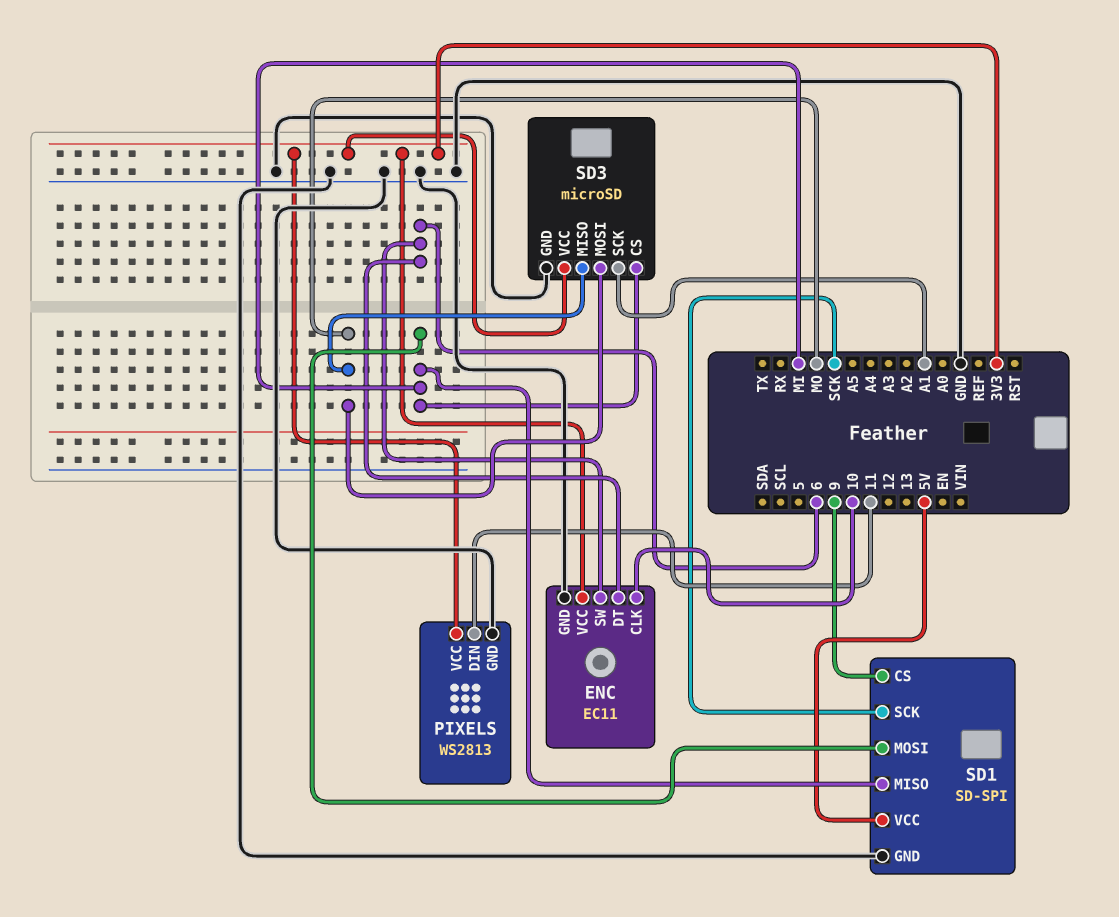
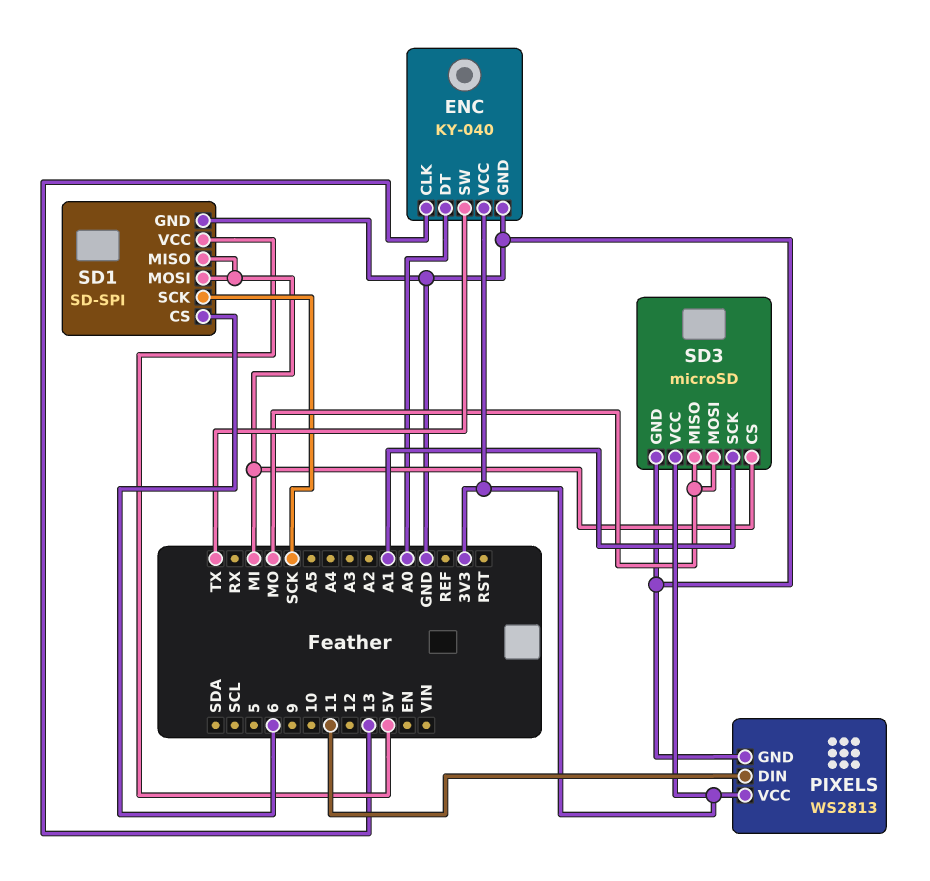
ENC: EC11 -> KY-040
ENC pin CLK: 10 -> 13
ENC pin DT: 6 -> A0
ENC pin SW: 6 -> TX
SD1 pin CS: 9 -> 6

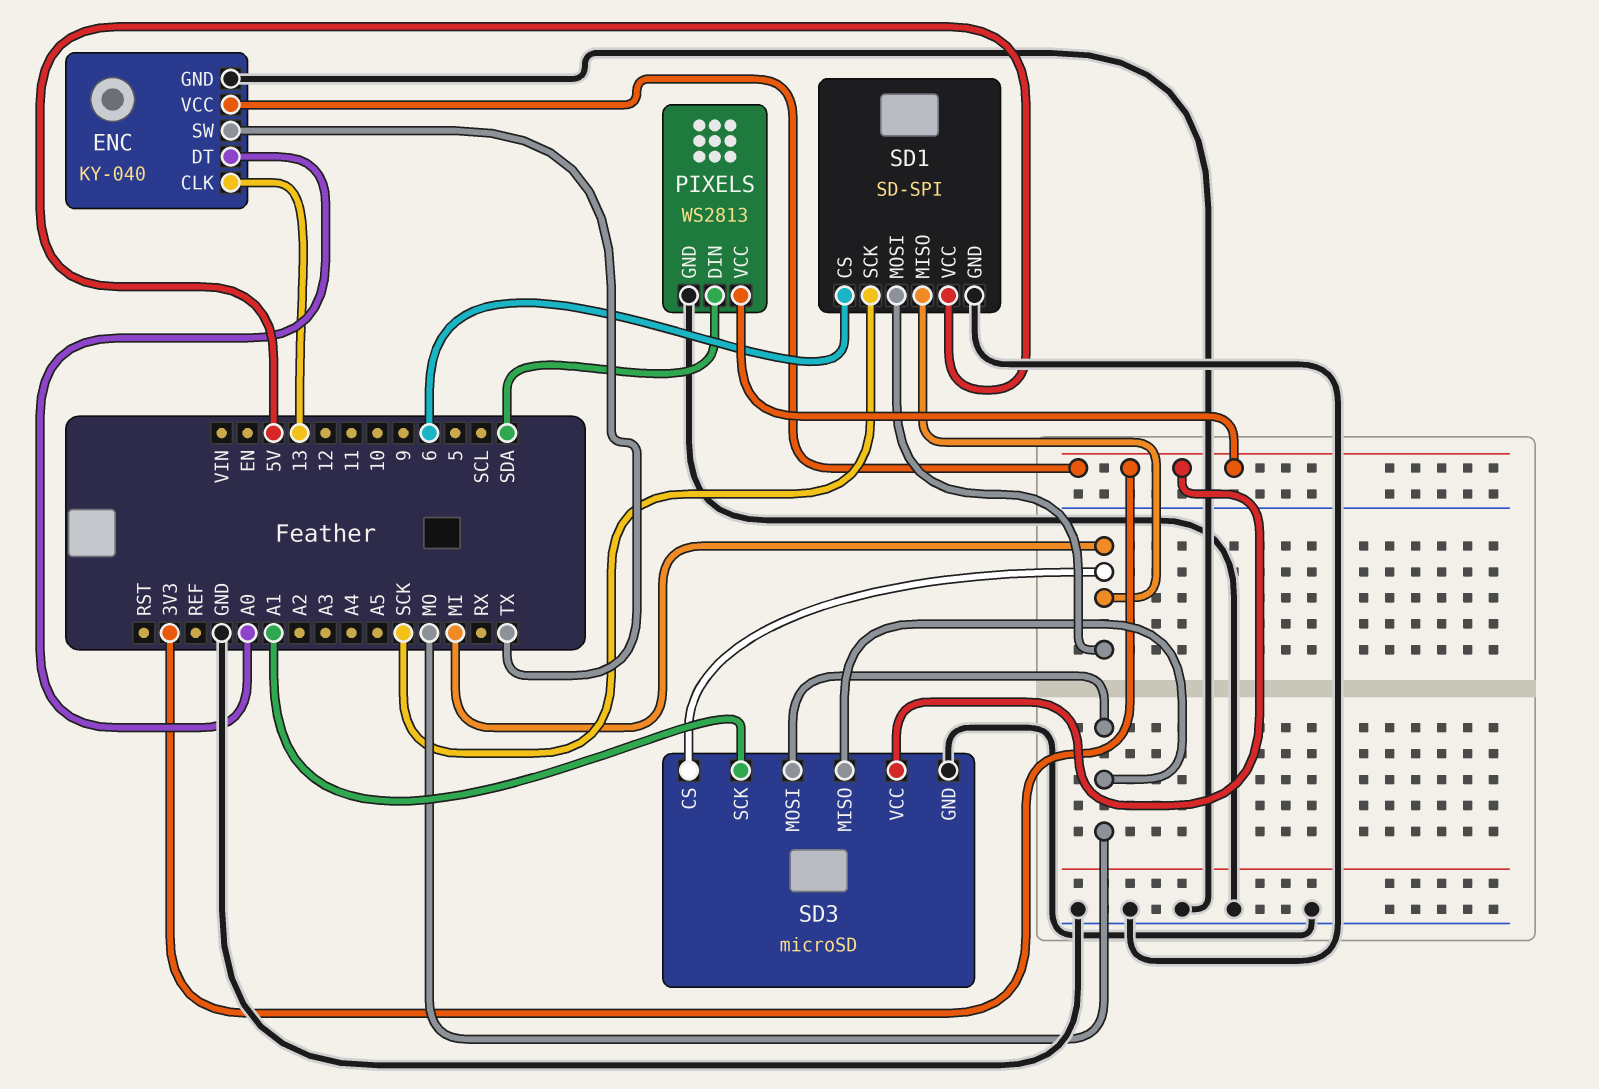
PIXELS pin DIN: 11 -> SDA

